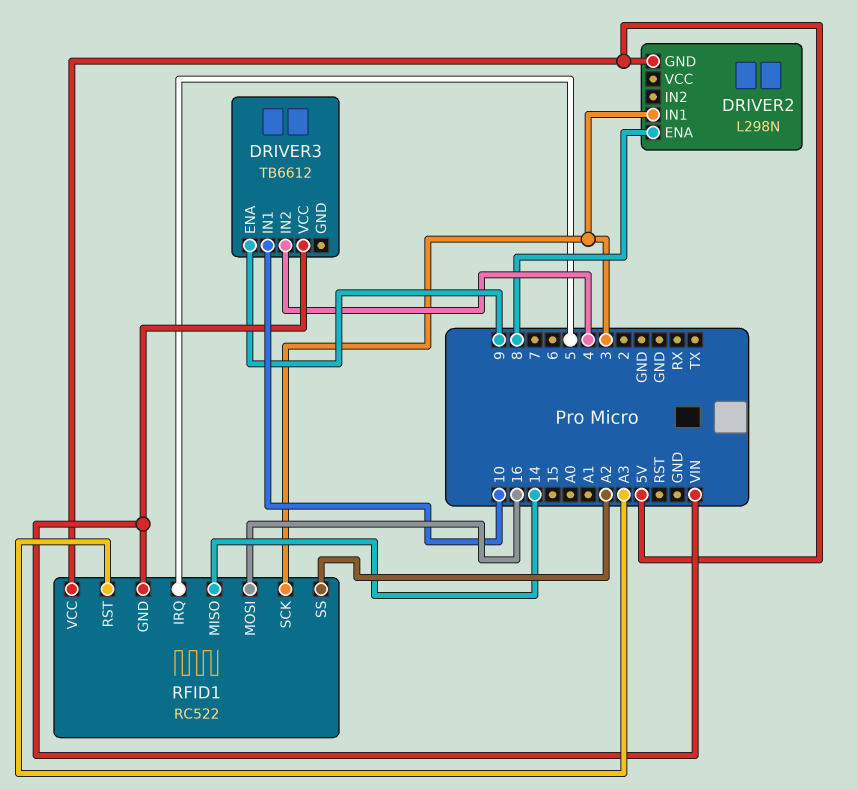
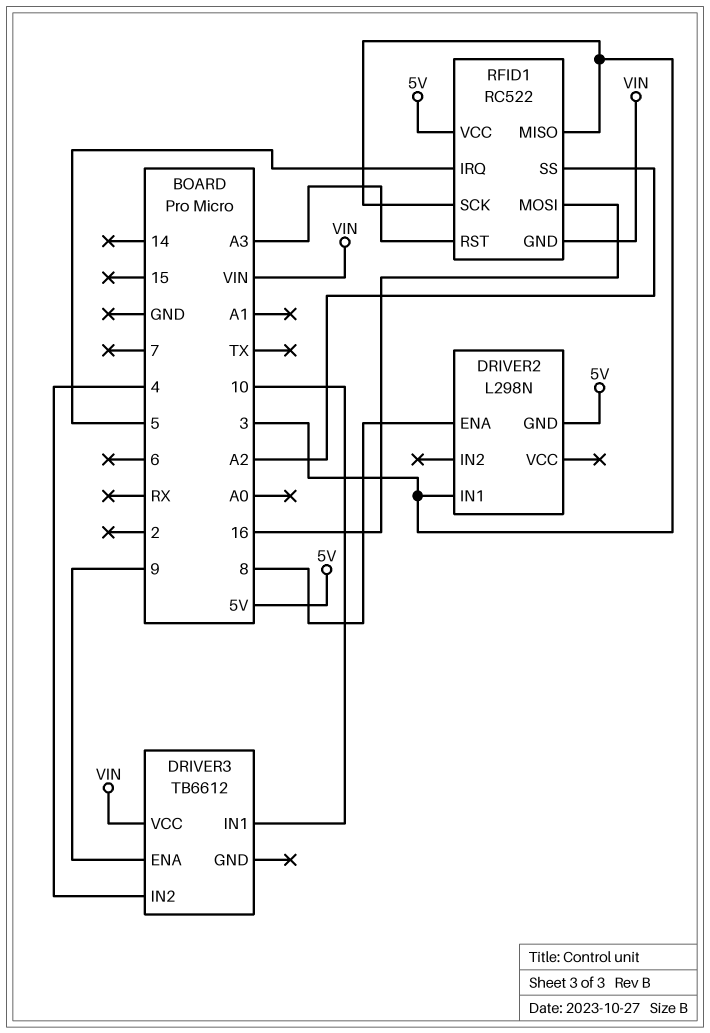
RFID1 pin MISO: 14 -> 3

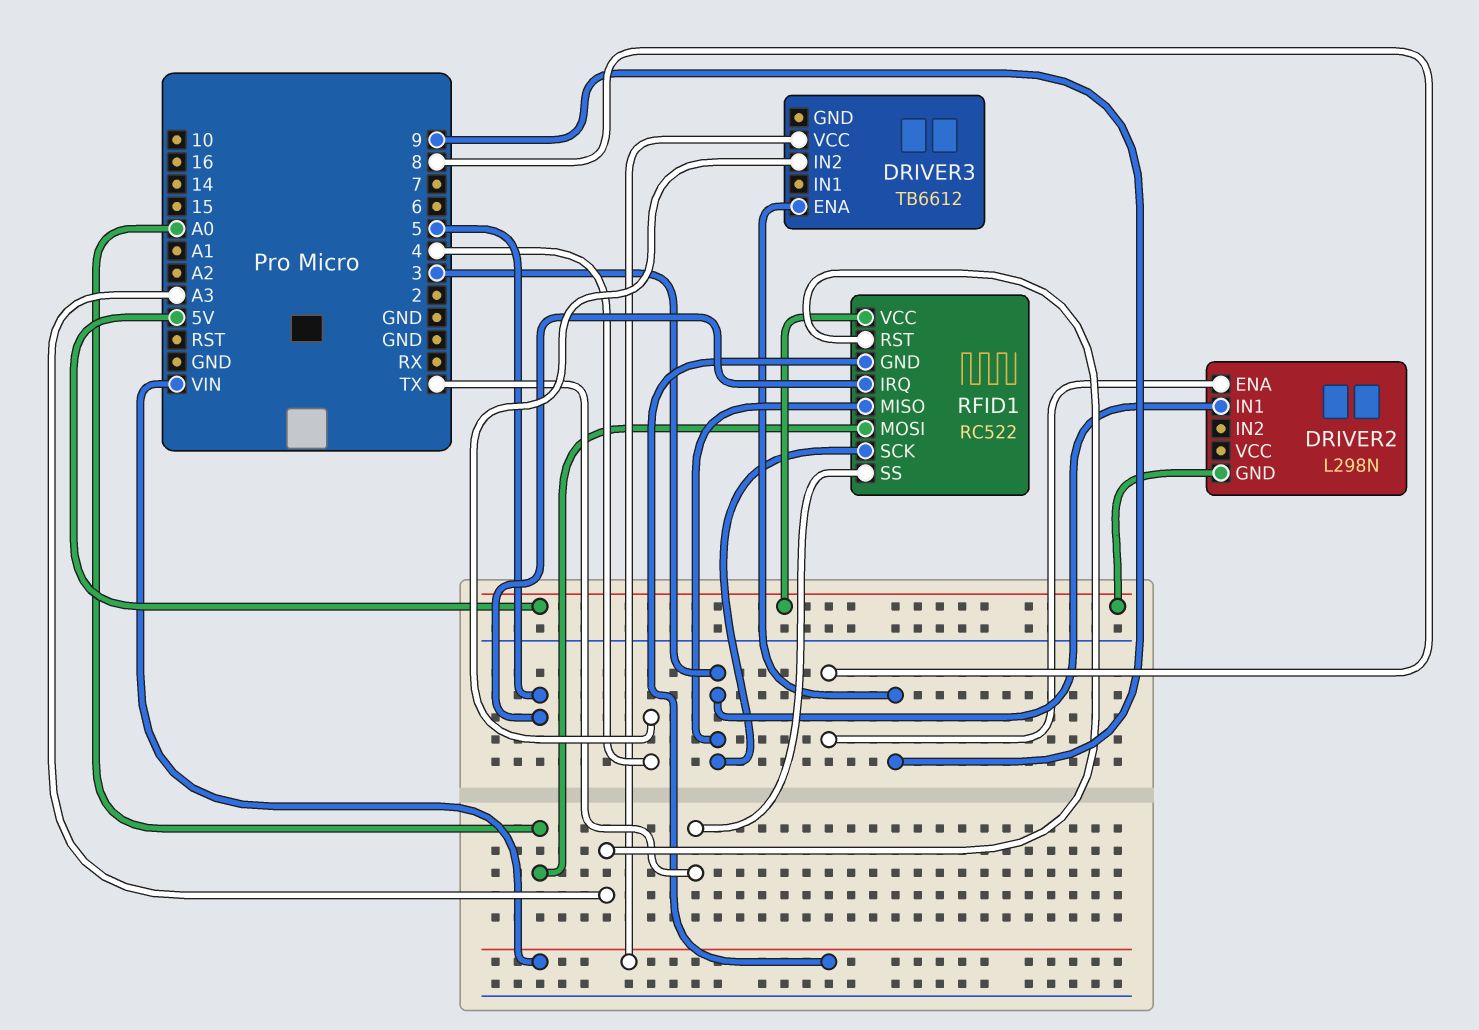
DRIVER3 pin IN1: 10 -> none
RFID1 pin MOSI: 16 -> A0
RFID1 pin SS: A2 -> TX

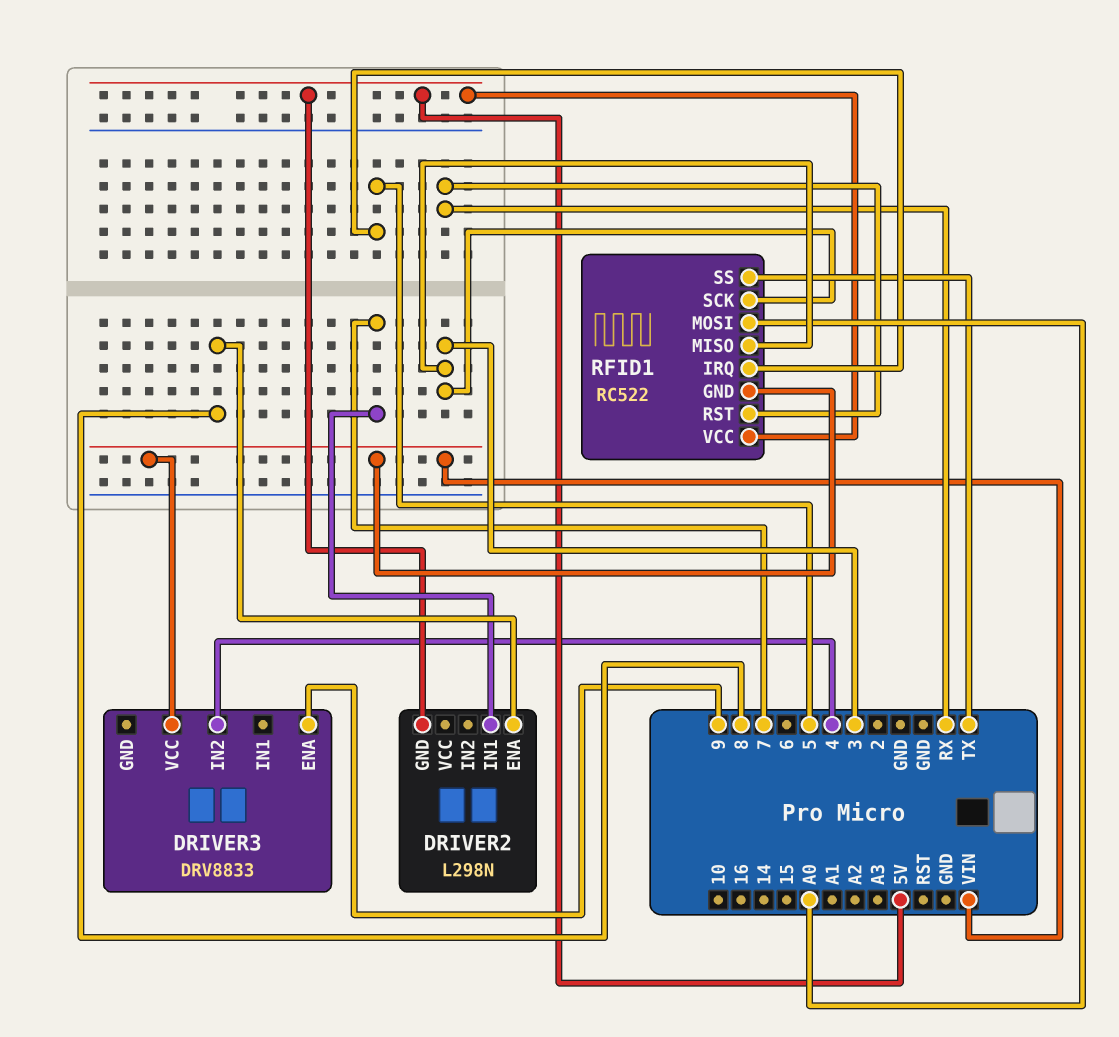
DRIVER2 pin IN1: 3 -> 7
DRIVER3: TB6612 -> DRV8833
RFID1 pin RST: A3 -> RX

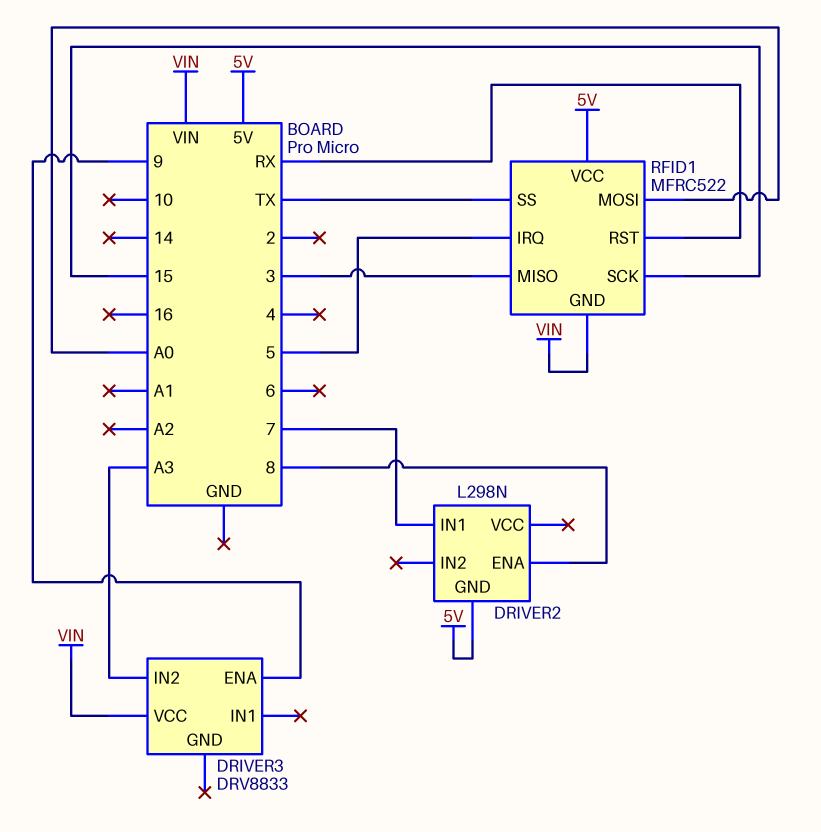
DRIVER3 pin IN2: 4 -> A3
RFID1: RC522 -> MFRC522
RFID1 pin SCK: 3 -> 15

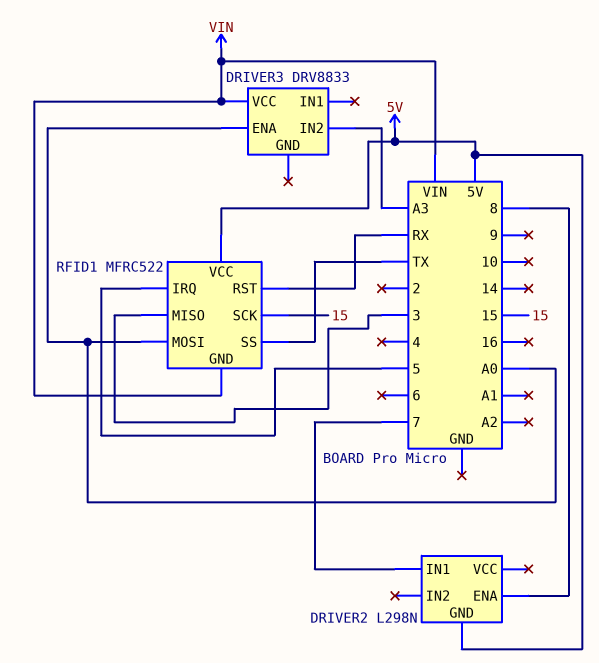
DRIVER3 pin ENA: 9 -> A0

